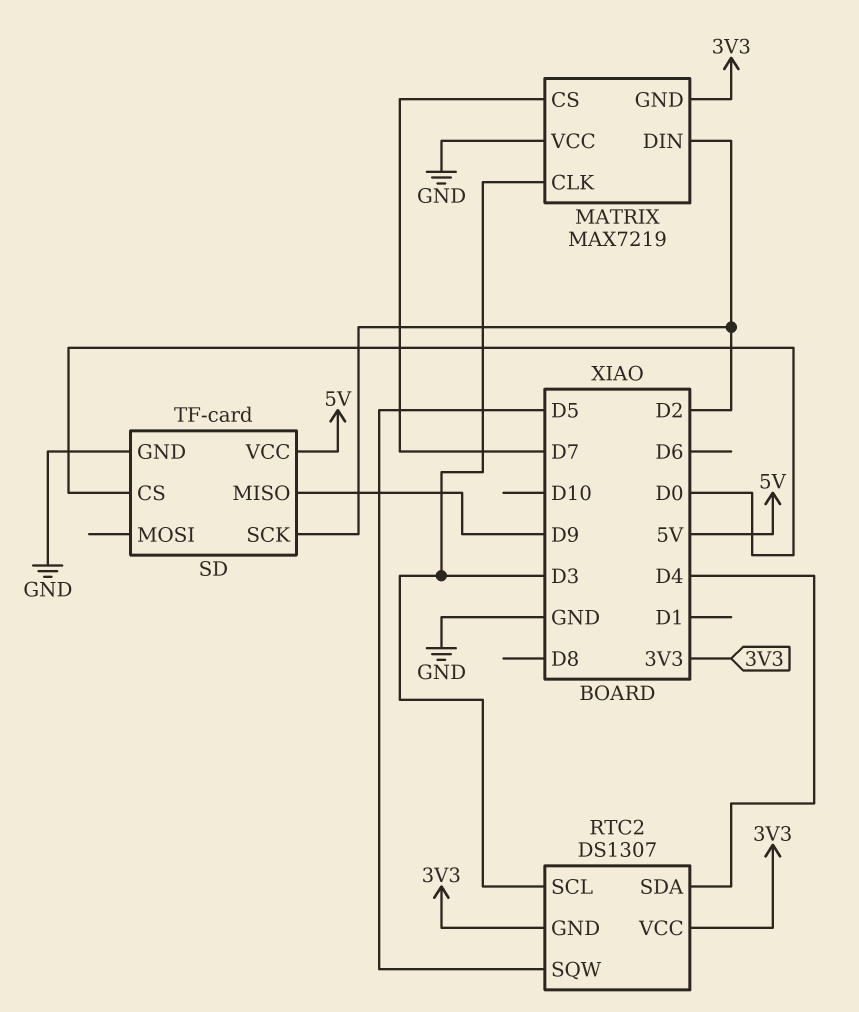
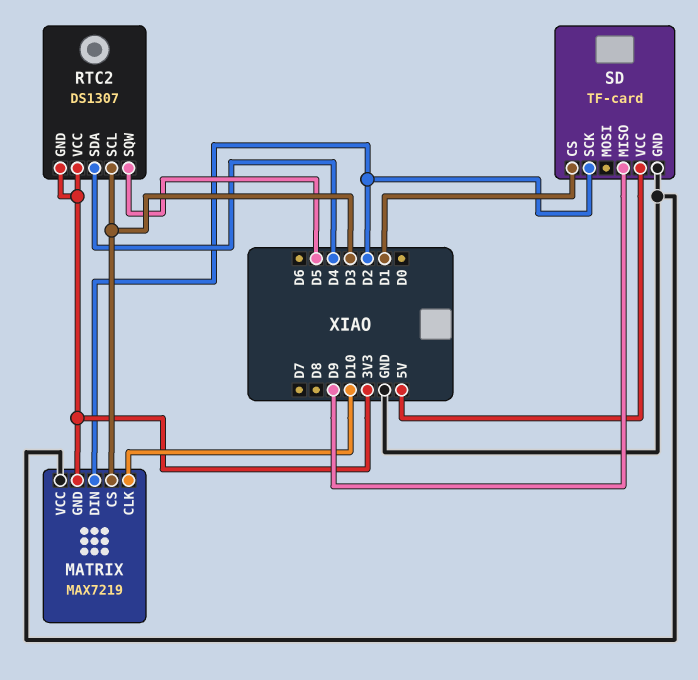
MATRIX pin CLK: D3 -> D10
MATRIX pin CS: D7 -> D3
SD pin CS: D0 -> D1

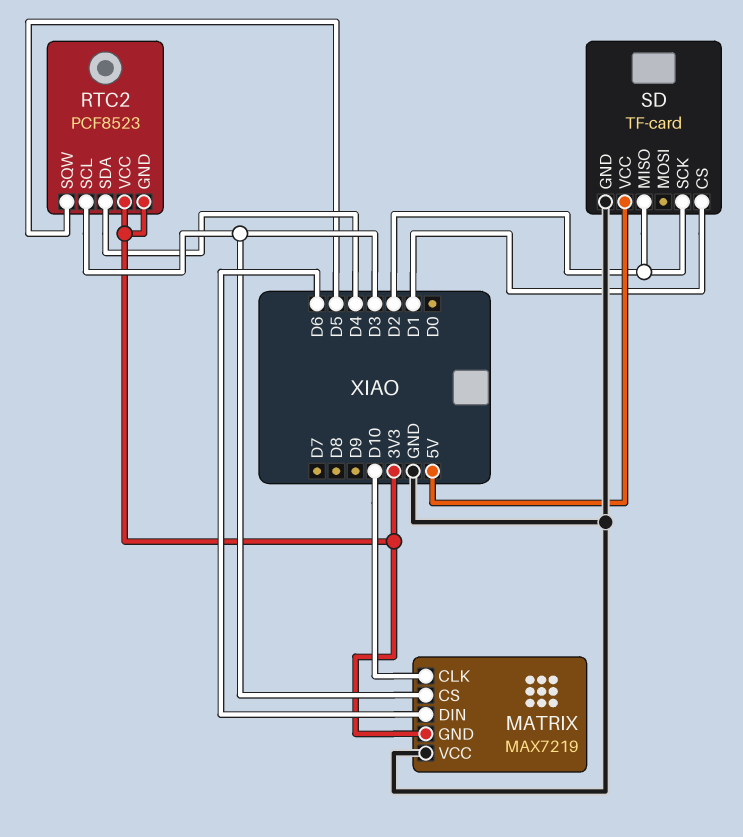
MATRIX pin DIN: D2 -> D6
RTC2: DS1307 -> PCF8523
SD pin MISO: D9 -> D2

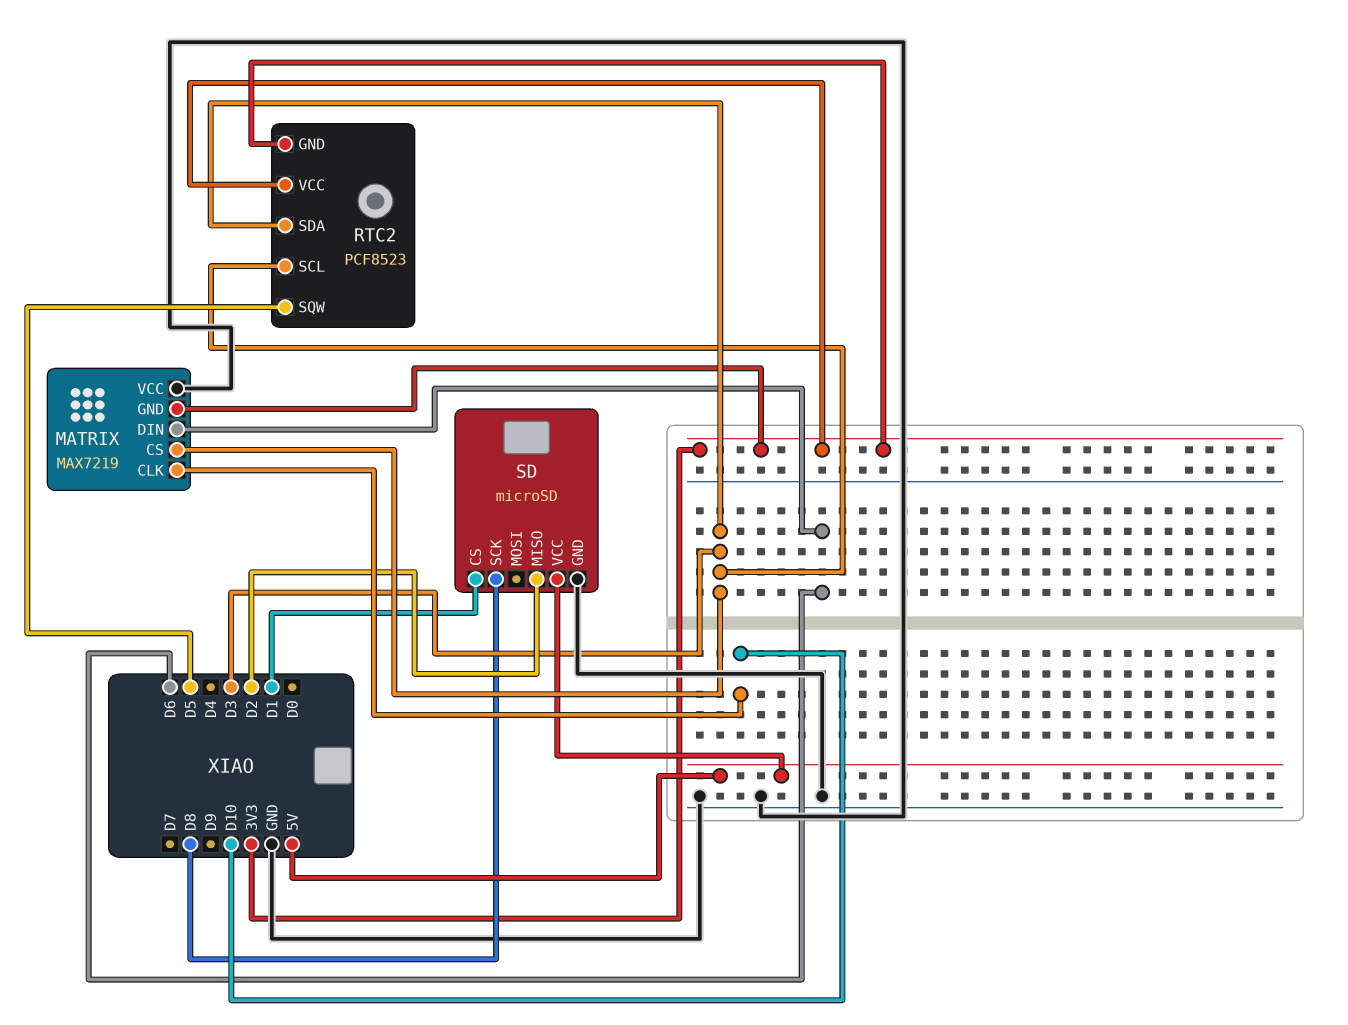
RTC2 pin SDA: D4 -> D3
SD: TF-card -> microSD
SD pin SCK: D2 -> D8

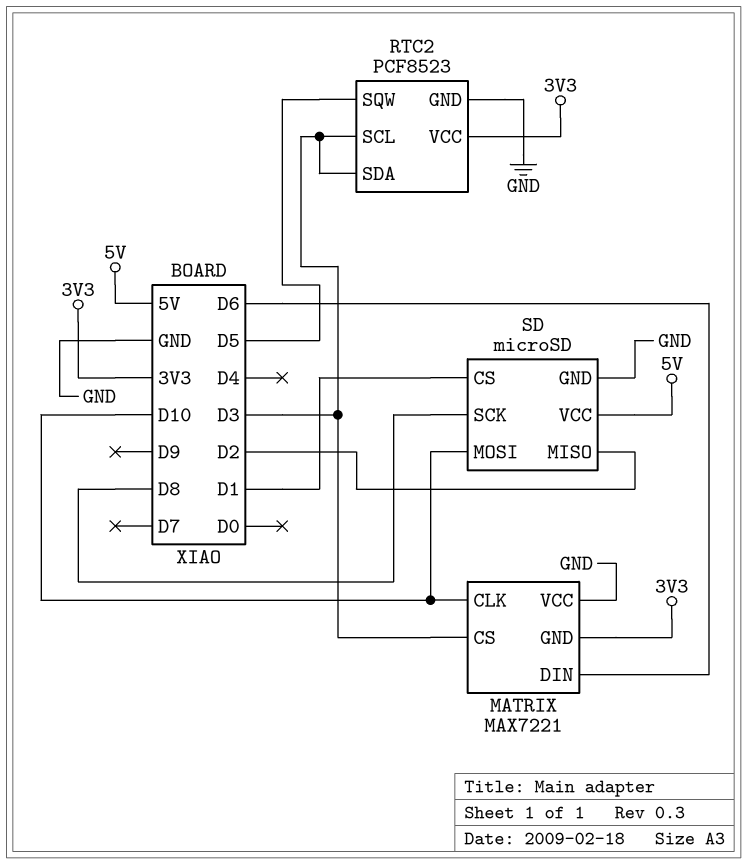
MATRIX: MAX7219 -> MAX7221
RTC2 pin GND: 3V3 -> GND
SD pin MOSI: none -> D10

